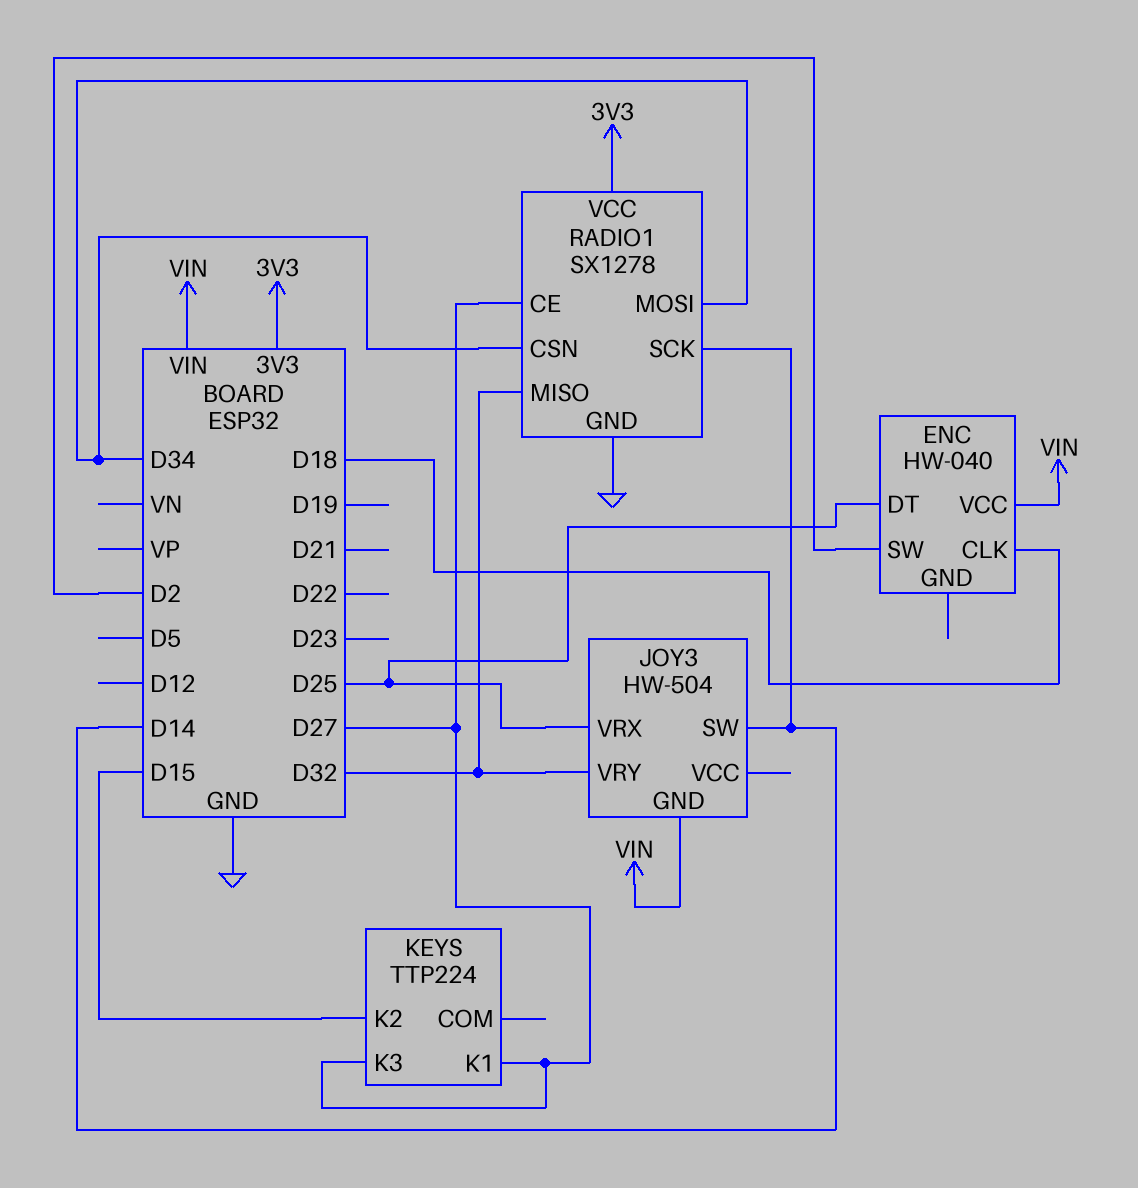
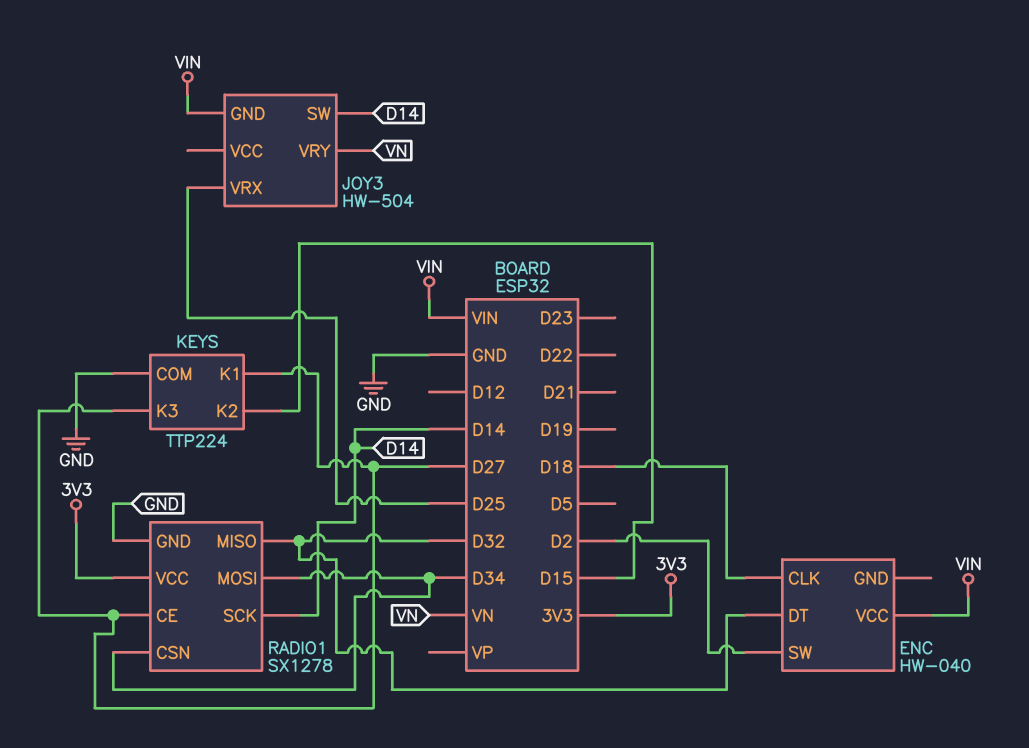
ENC pin DT: D25 -> D32
JOY3 pin VRY: D32 -> VN
KEYS pin COM: none -> GND

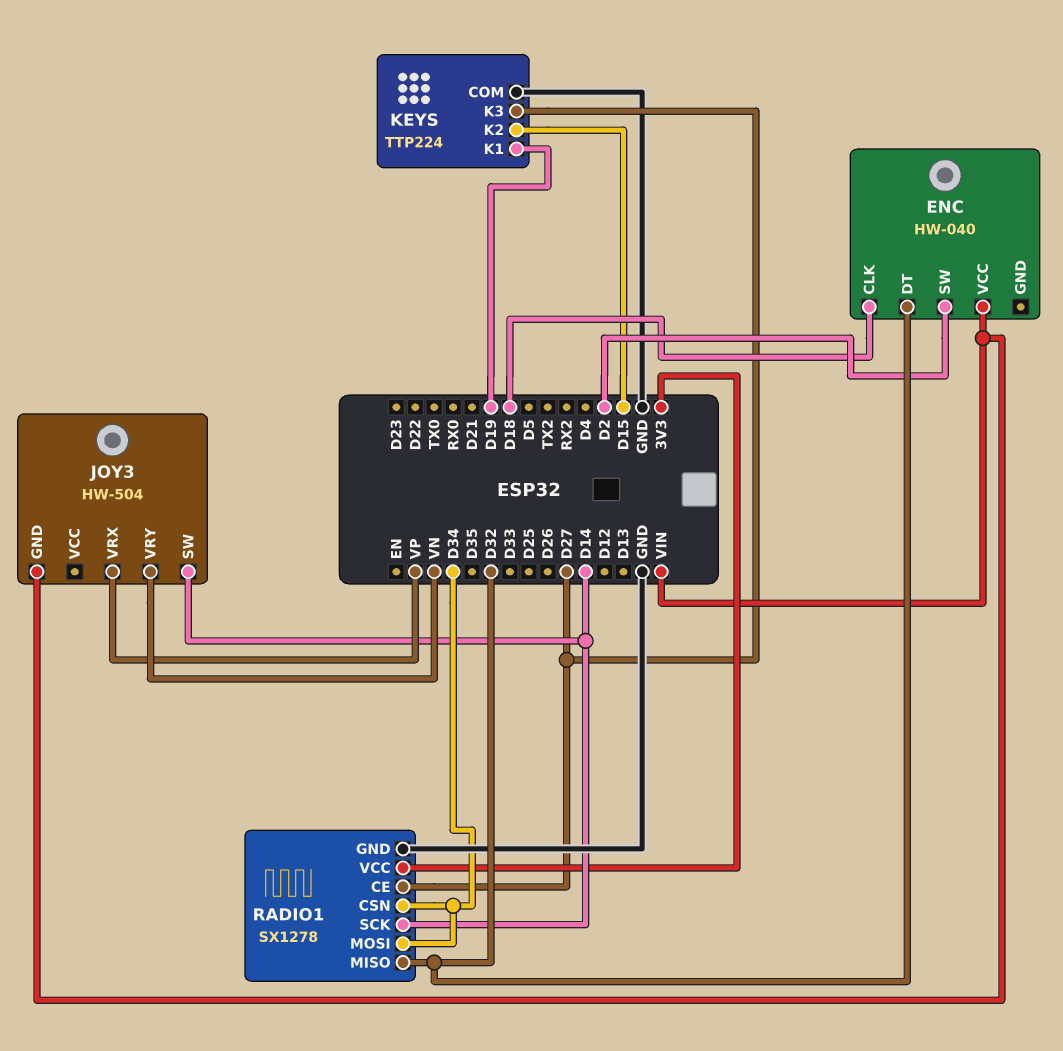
JOY3 pin VRX: D25 -> VP
KEYS pin K1: D27 -> D19

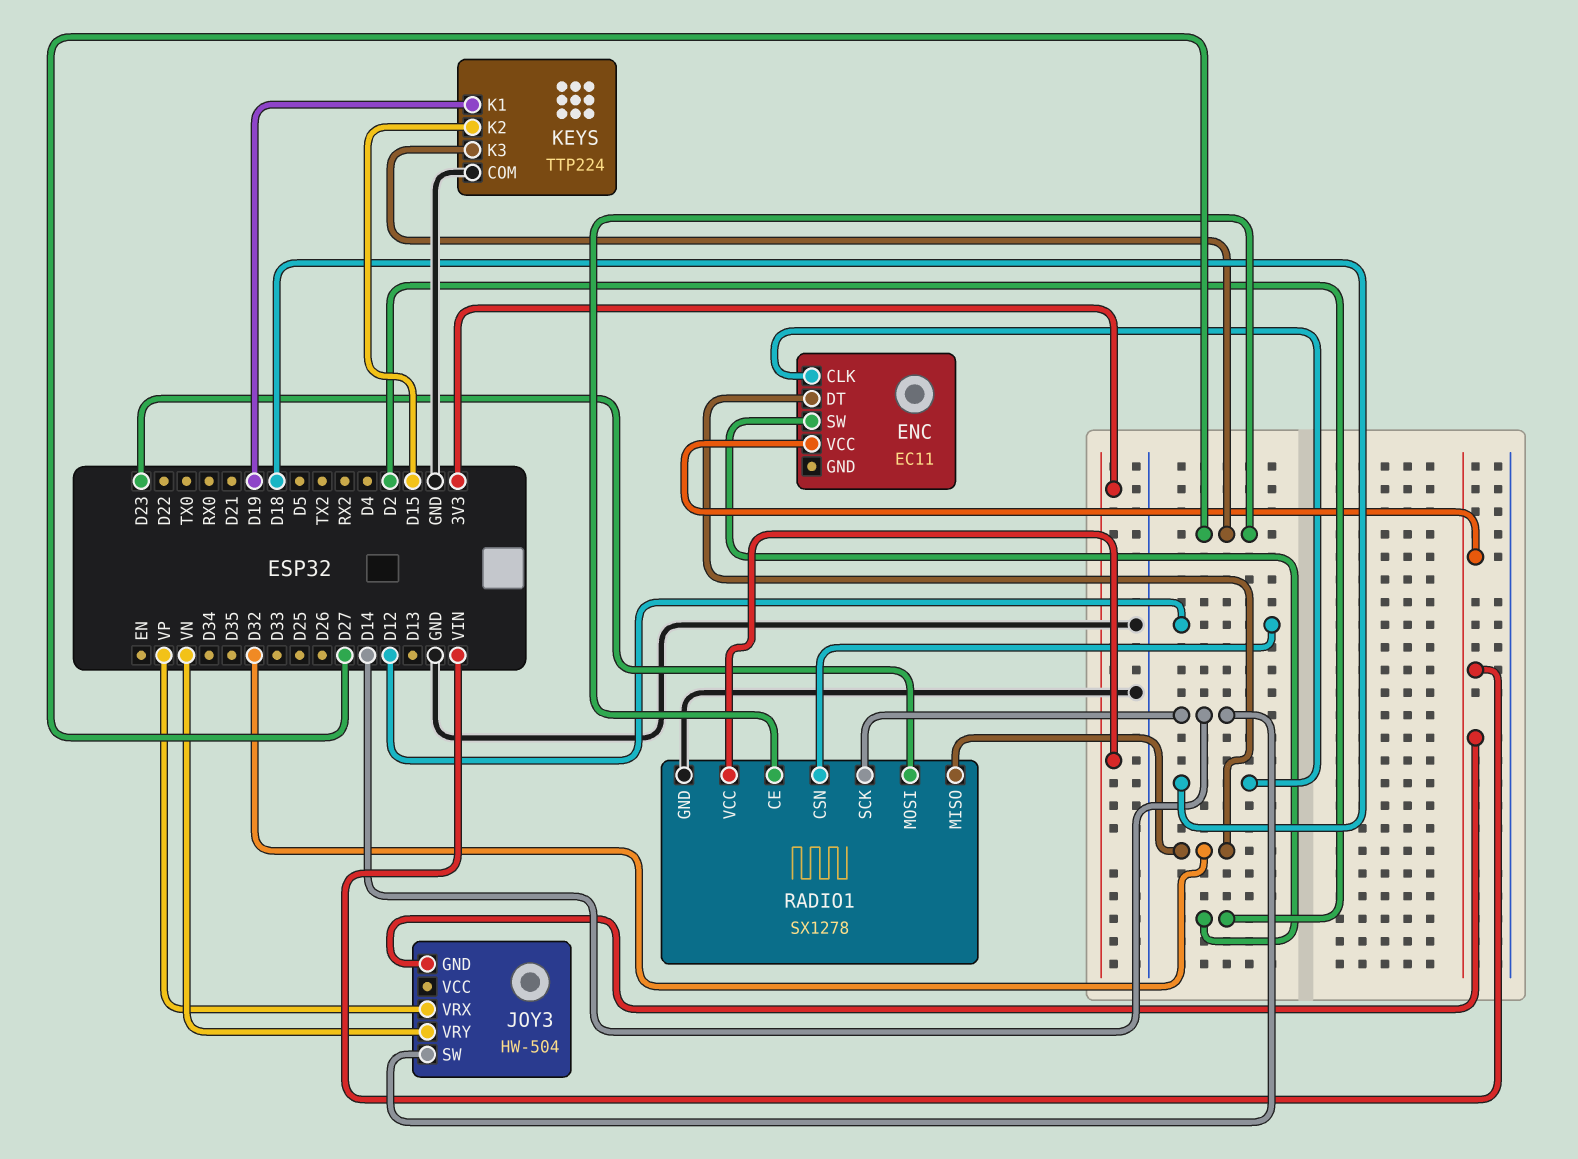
ENC: HW-040 -> EC11
RADIO1 pin CSN: D34 -> D12
RADIO1 pin MOSI: D34 -> D23

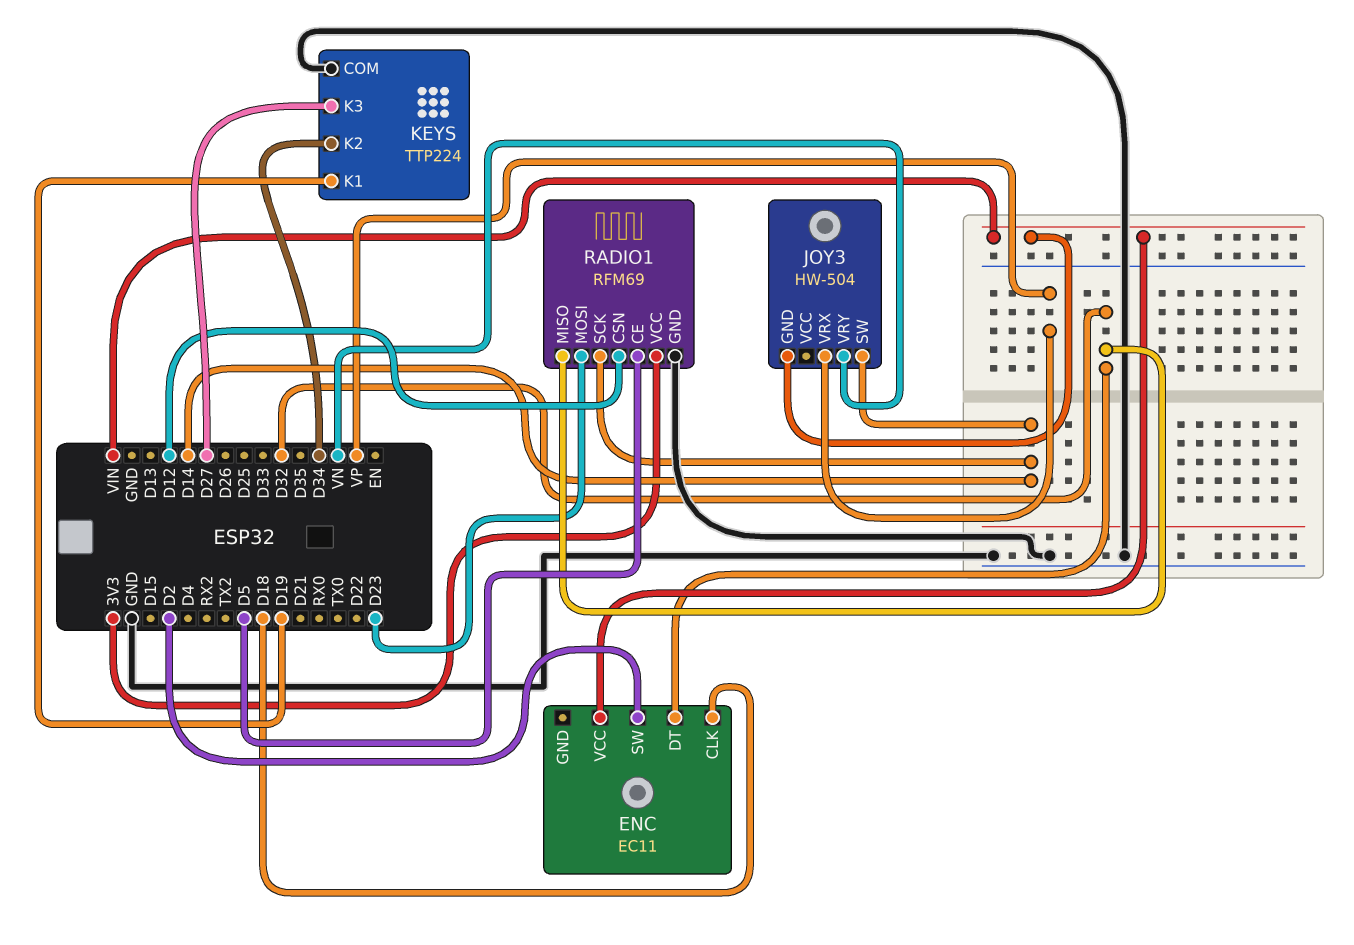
KEYS pin K2: D15 -> D34
RADIO1: SX1278 -> RFM69
RADIO1 pin CE: D27 -> D5

